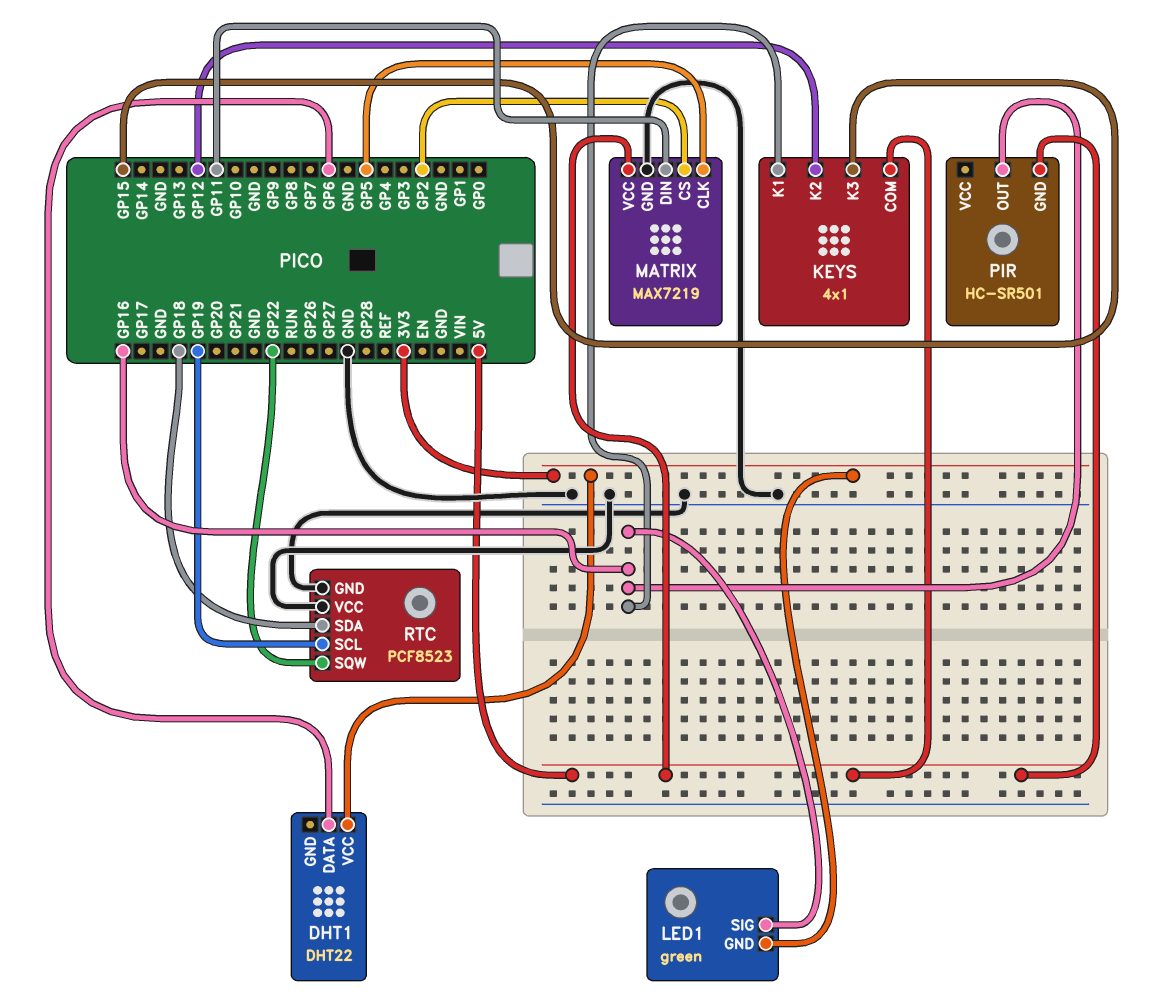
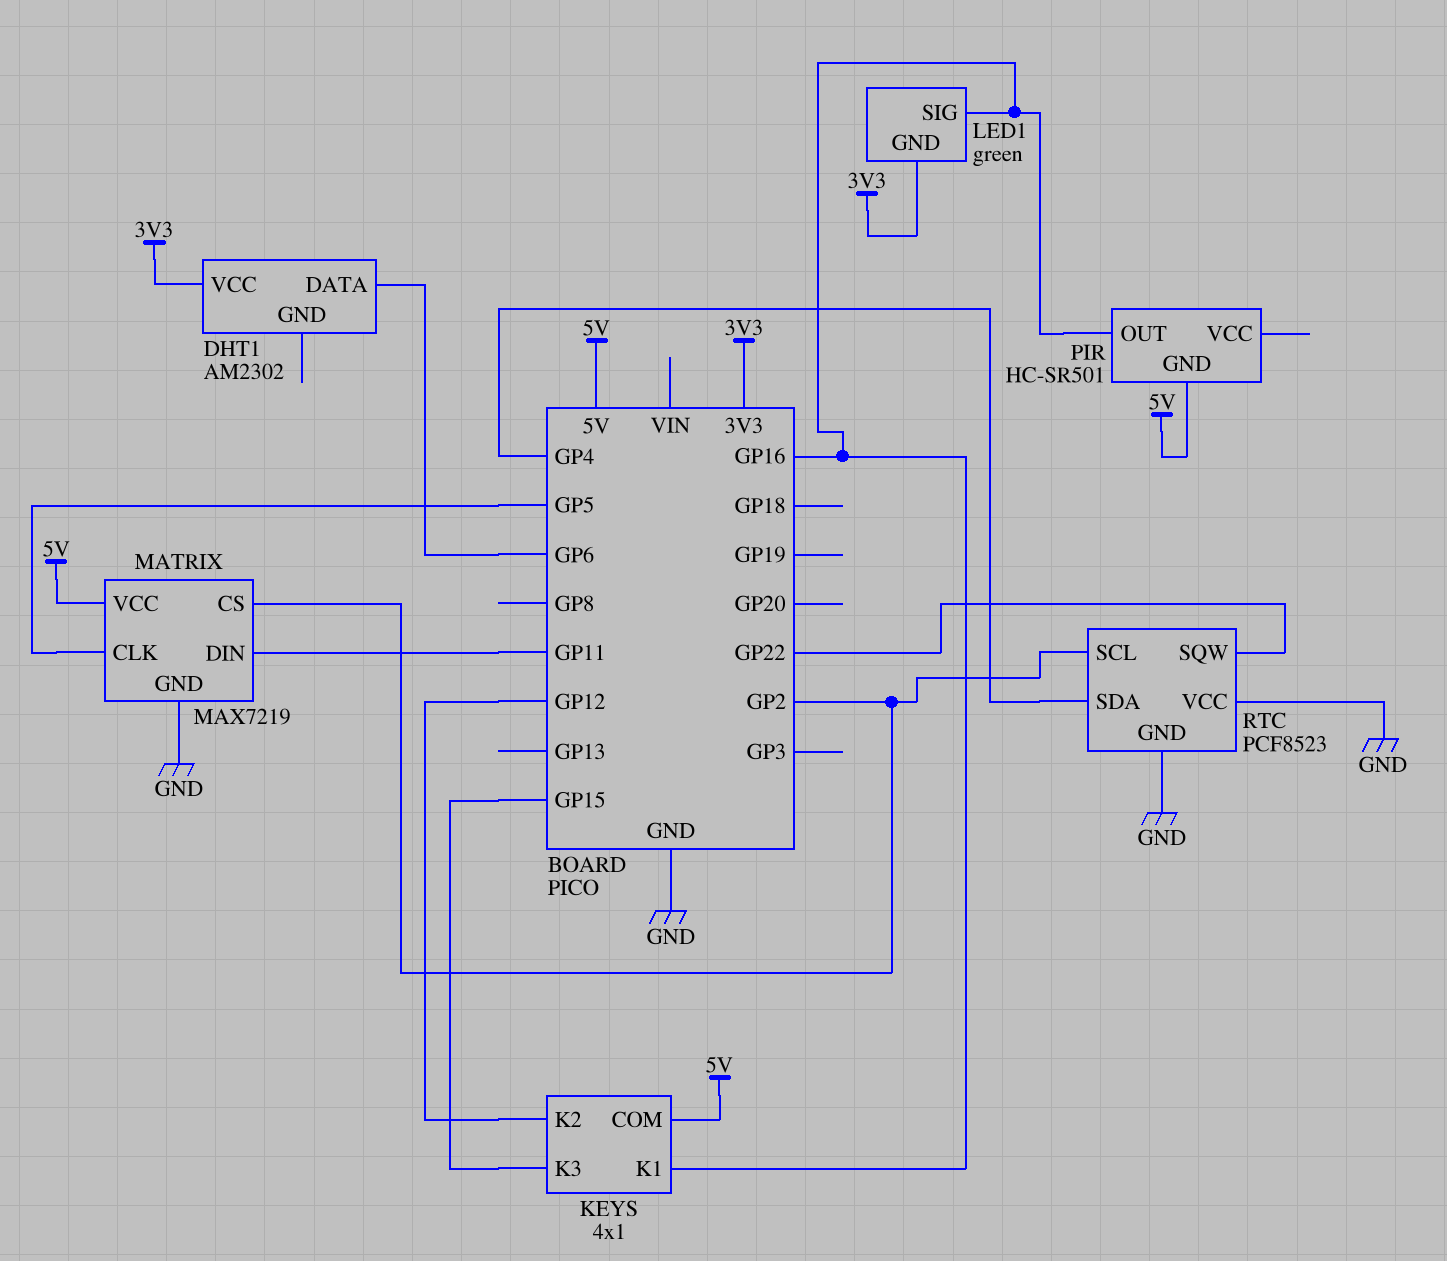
DHT1: DHT22 -> AM2302
RTC pin SCL: GP19 -> GP2
RTC pin SDA: GP18 -> GP4

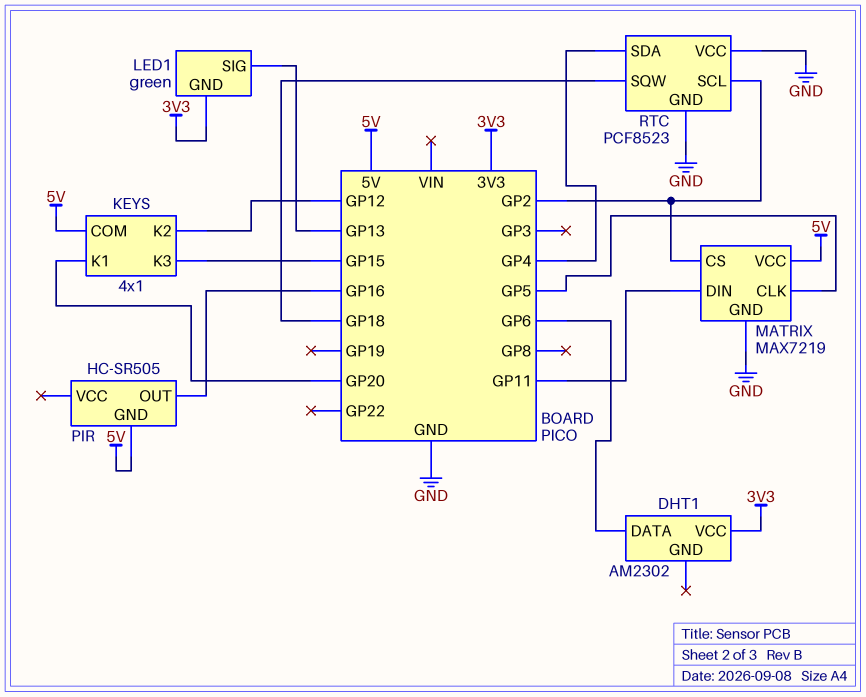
KEYS pin K1: GP16 -> GP20
LED1 pin SIG: GP16 -> GP13
PIR: HC-SR501 -> HC-SR505
RTC pin SQW: GP22 -> GP18

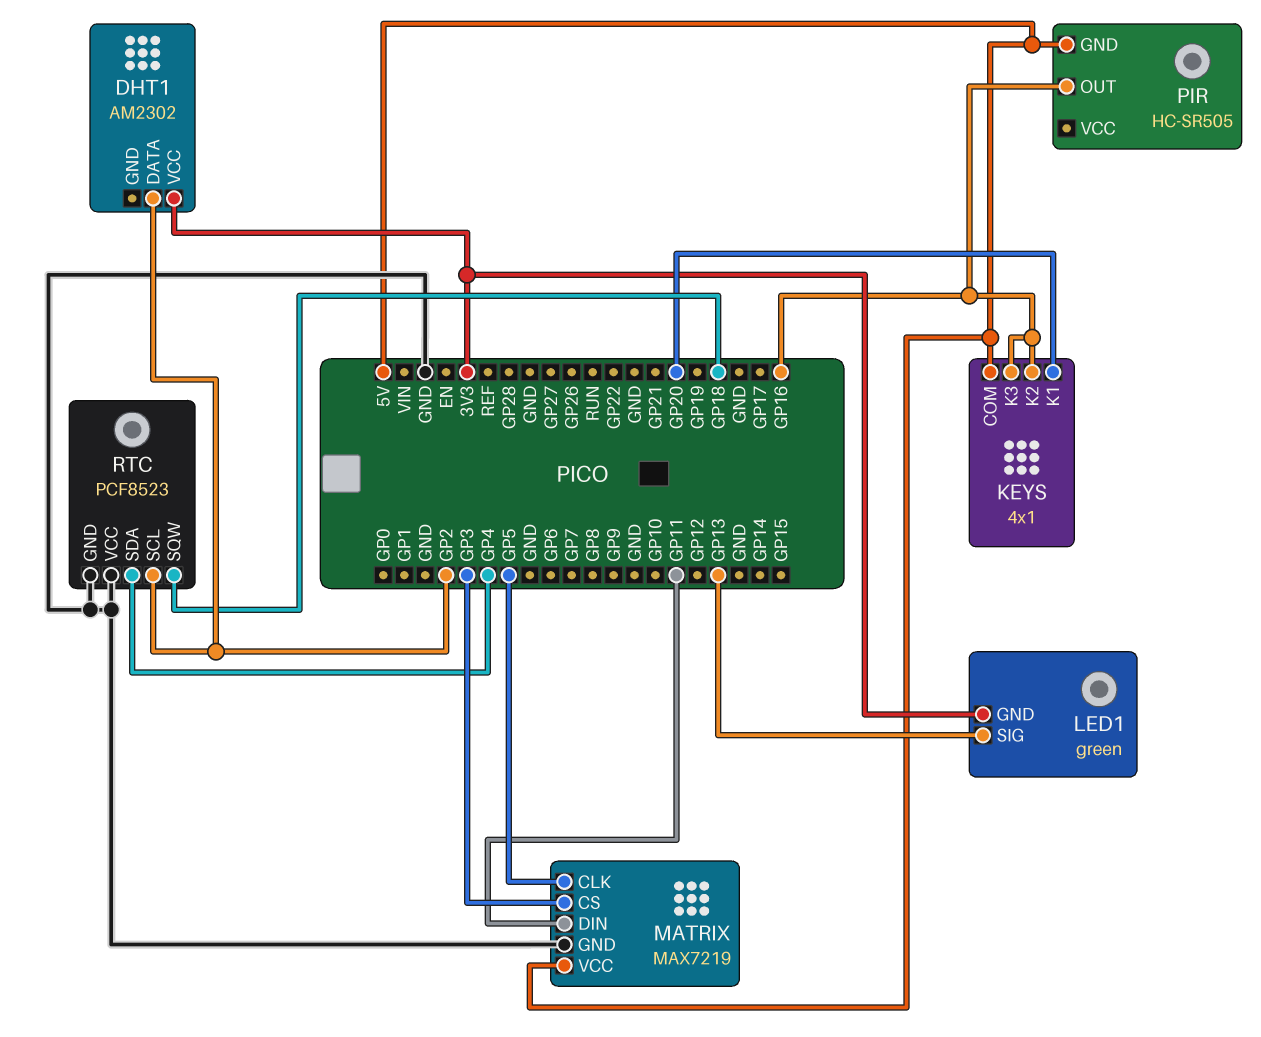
DHT1 pin DATA: GP6 -> GP2
KEYS pin K2: GP12 -> GP16
KEYS pin K3: GP15 -> GP16
MATRIX pin CS: GP2 -> GP3

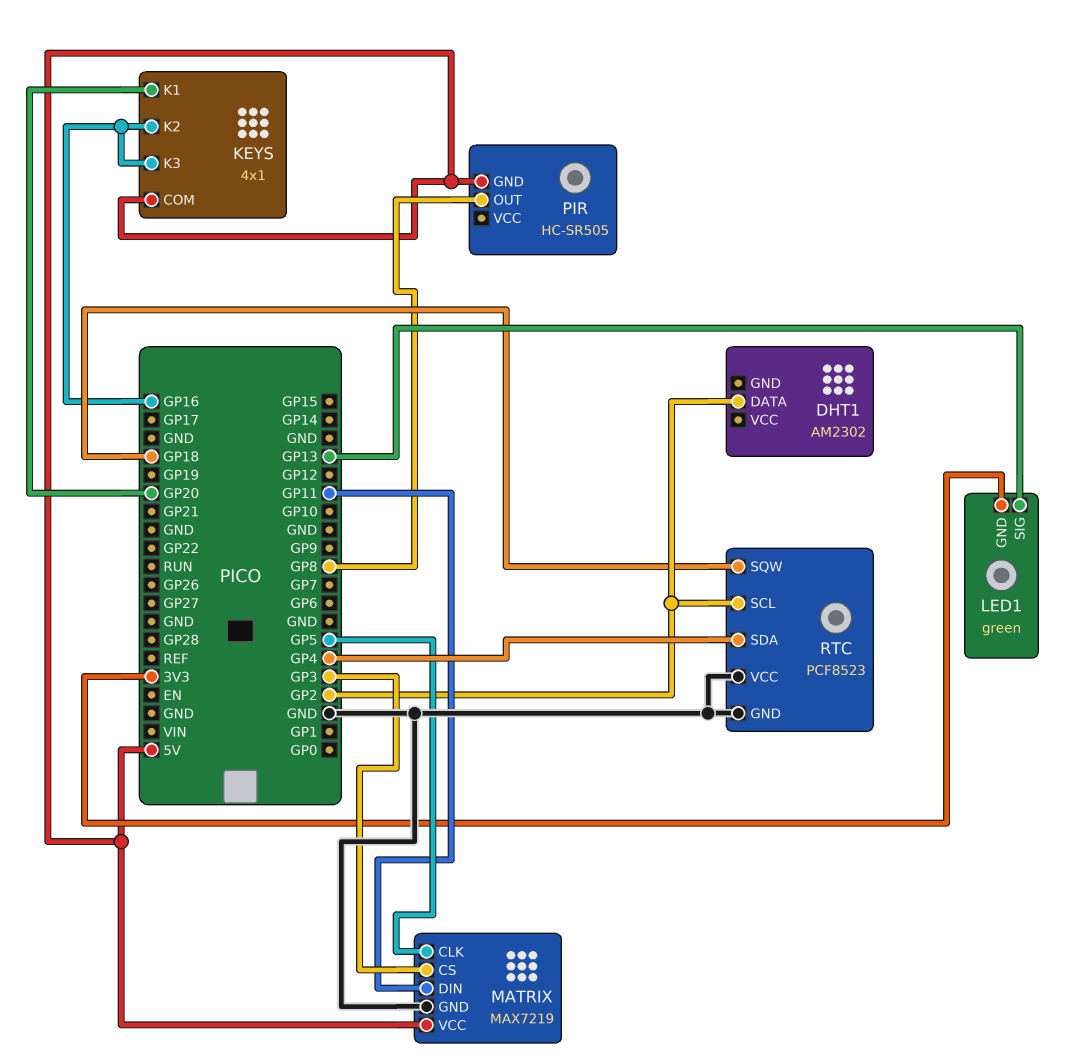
DHT1 pin VCC: 3V3 -> none
PIR pin OUT: GP16 -> GP8

